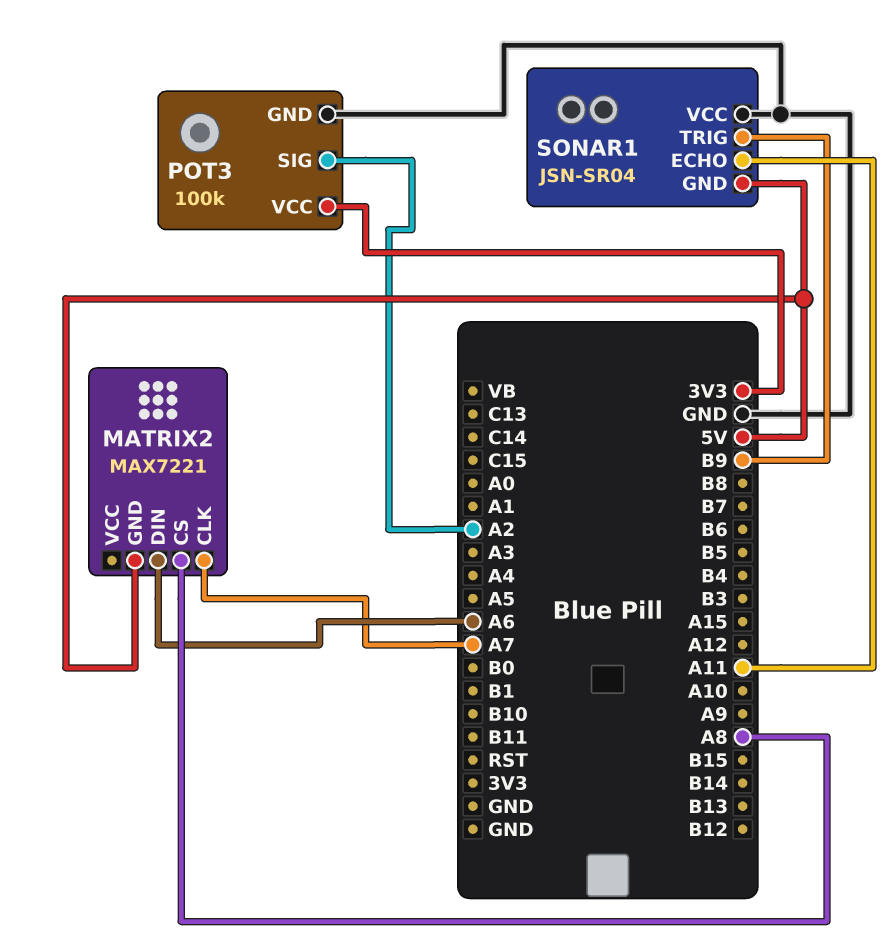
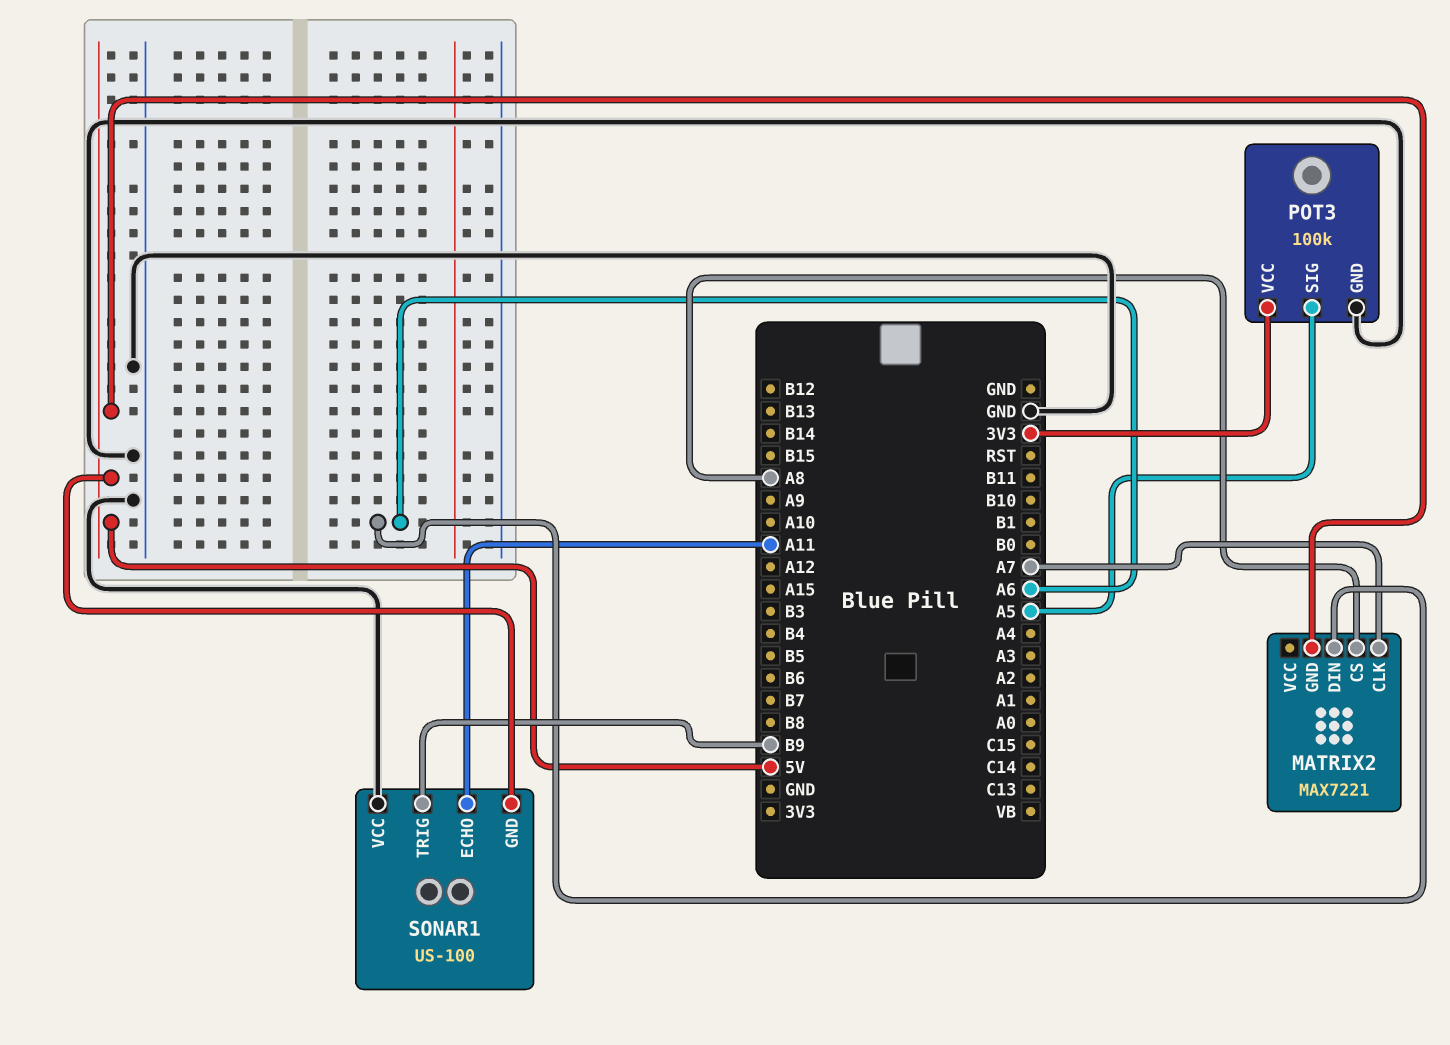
POT3 pin SIG: A2 -> A5
SONAR1: JSN-SR04 -> US-100

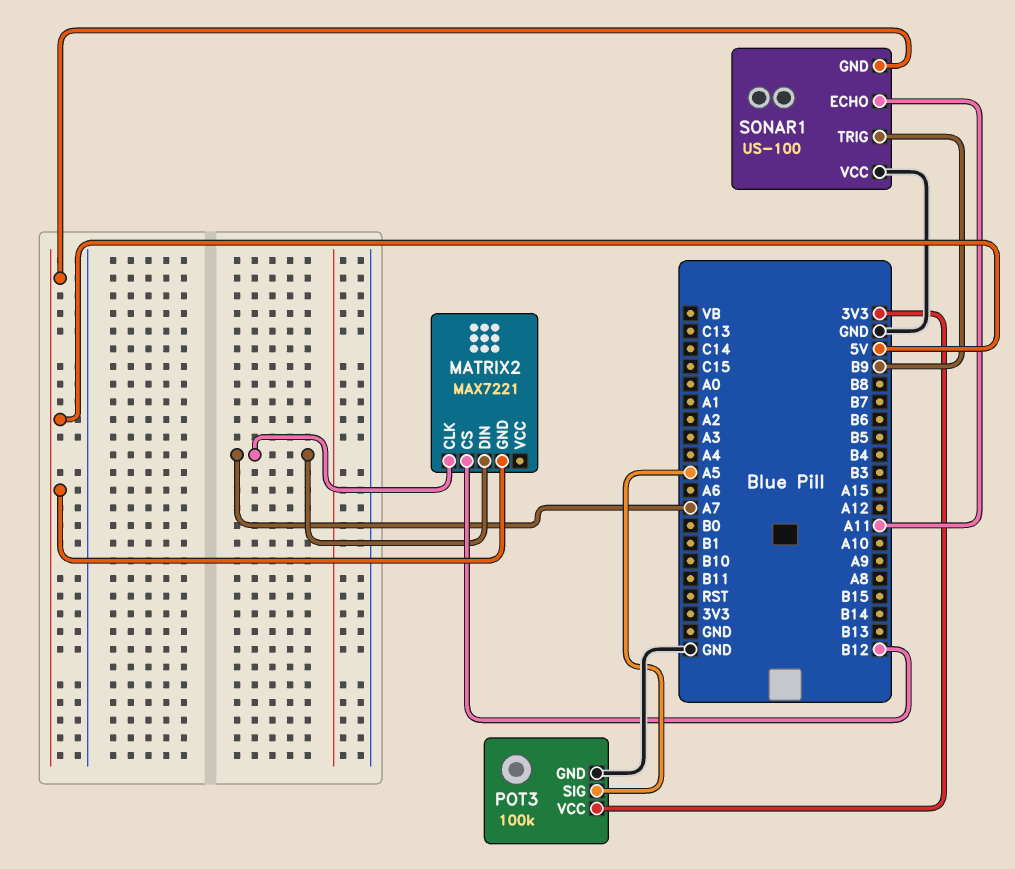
MATRIX2 pin CS: A8 -> B12
MATRIX2 pin DIN: A6 -> A7

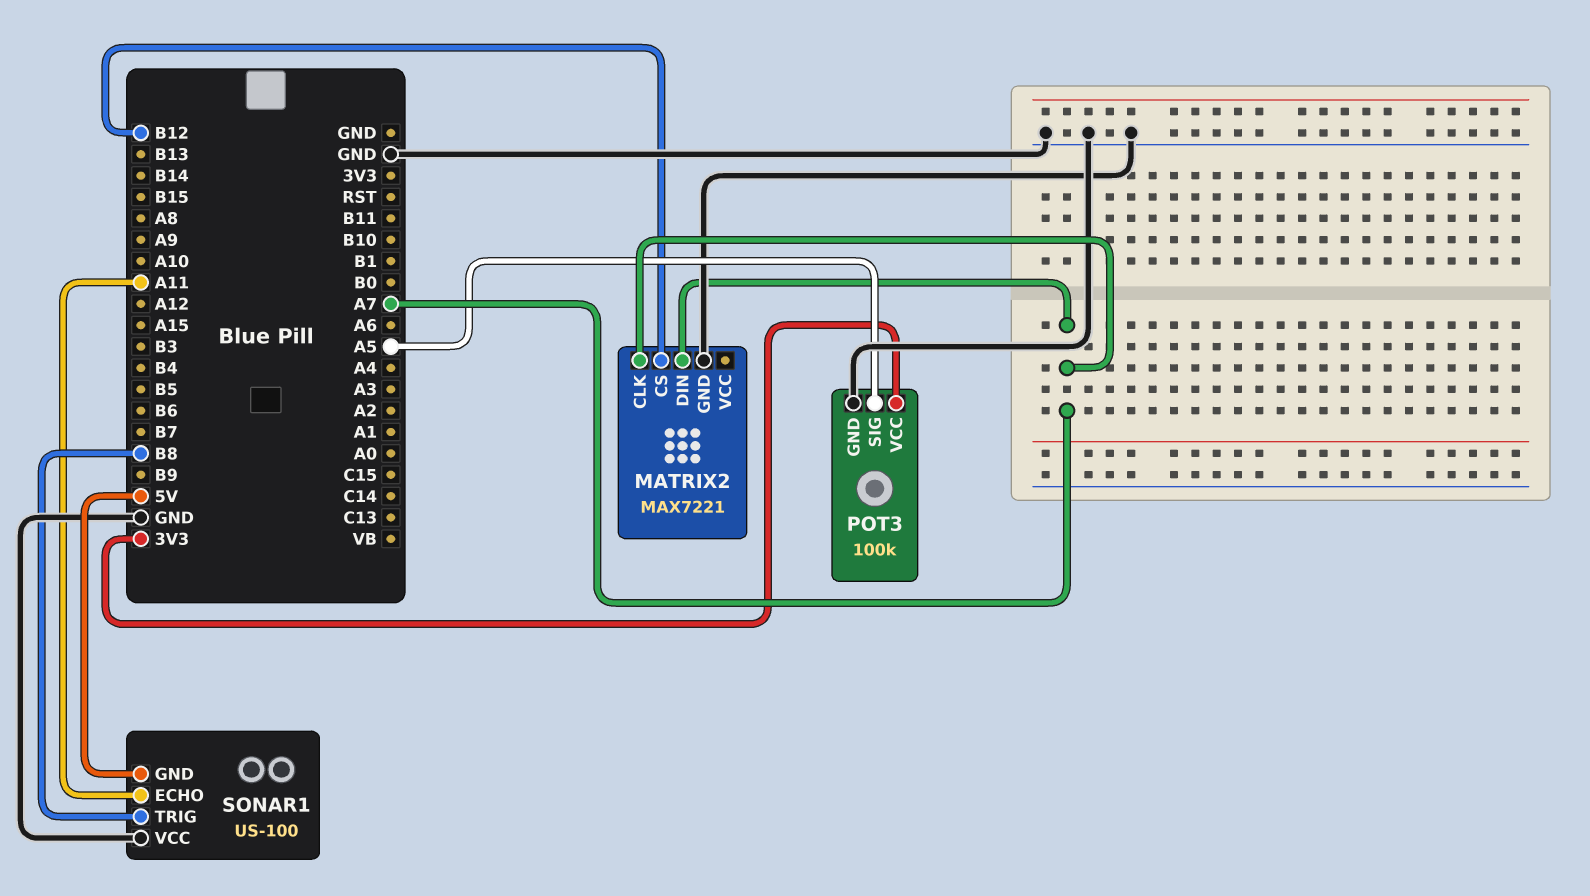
MATRIX2 pin GND: 5V -> GND
SONAR1 pin TRIG: B9 -> B8

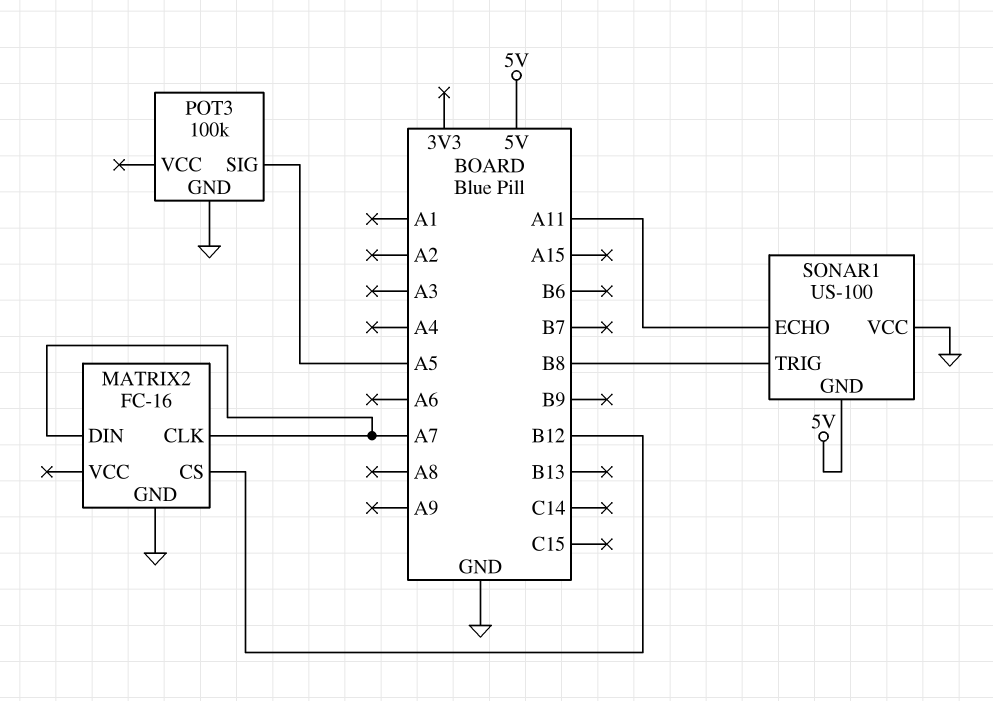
MATRIX2: MAX7221 -> FC-16
POT3 pin VCC: 3V3 -> none

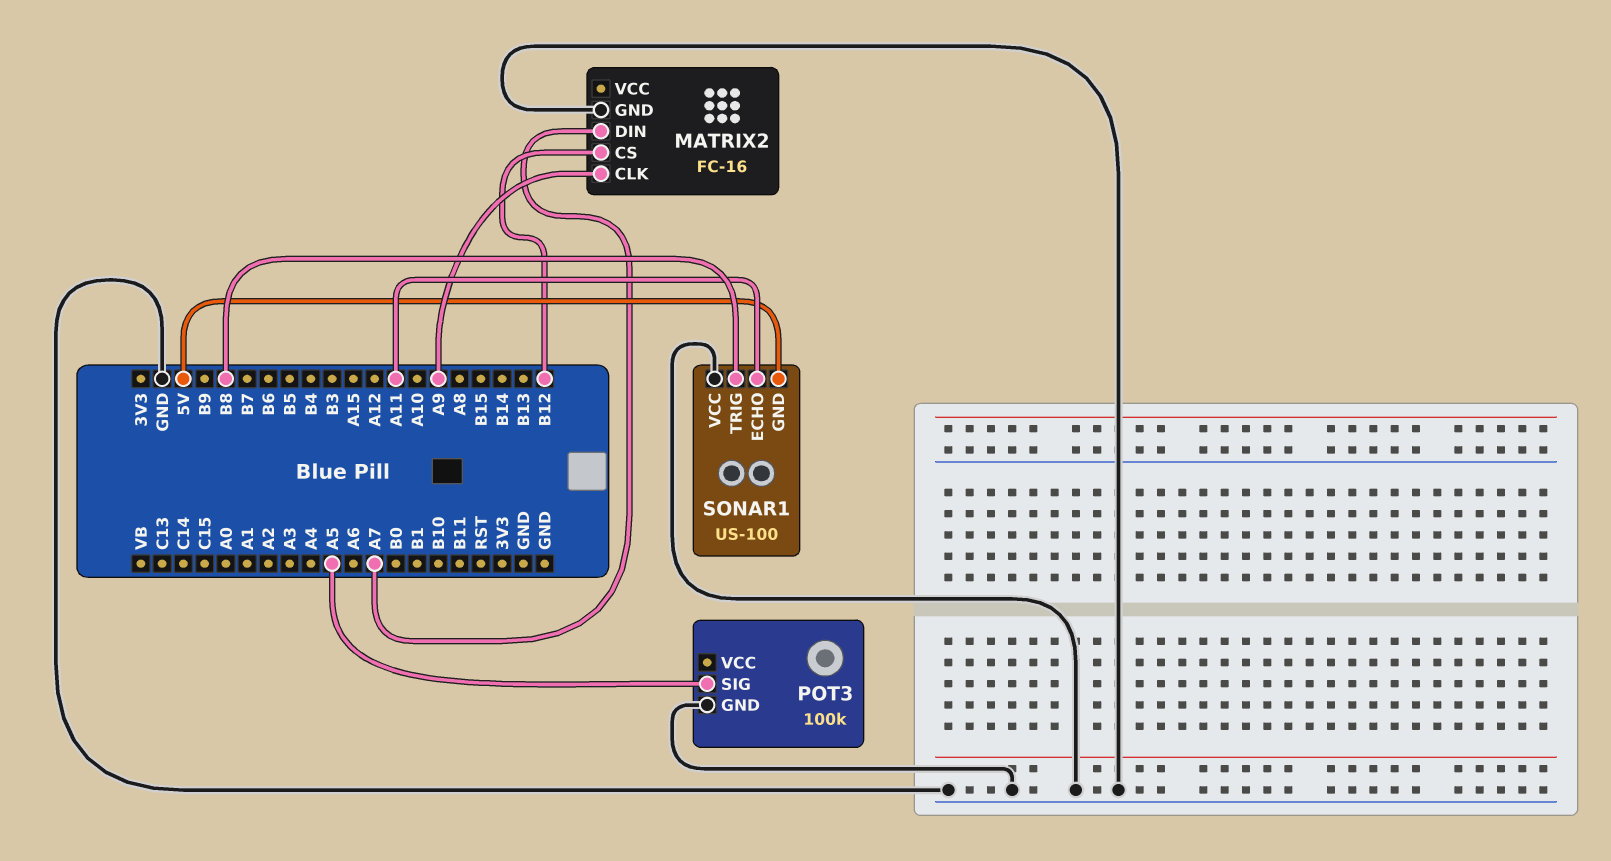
MATRIX2 pin CLK: A7 -> A9

